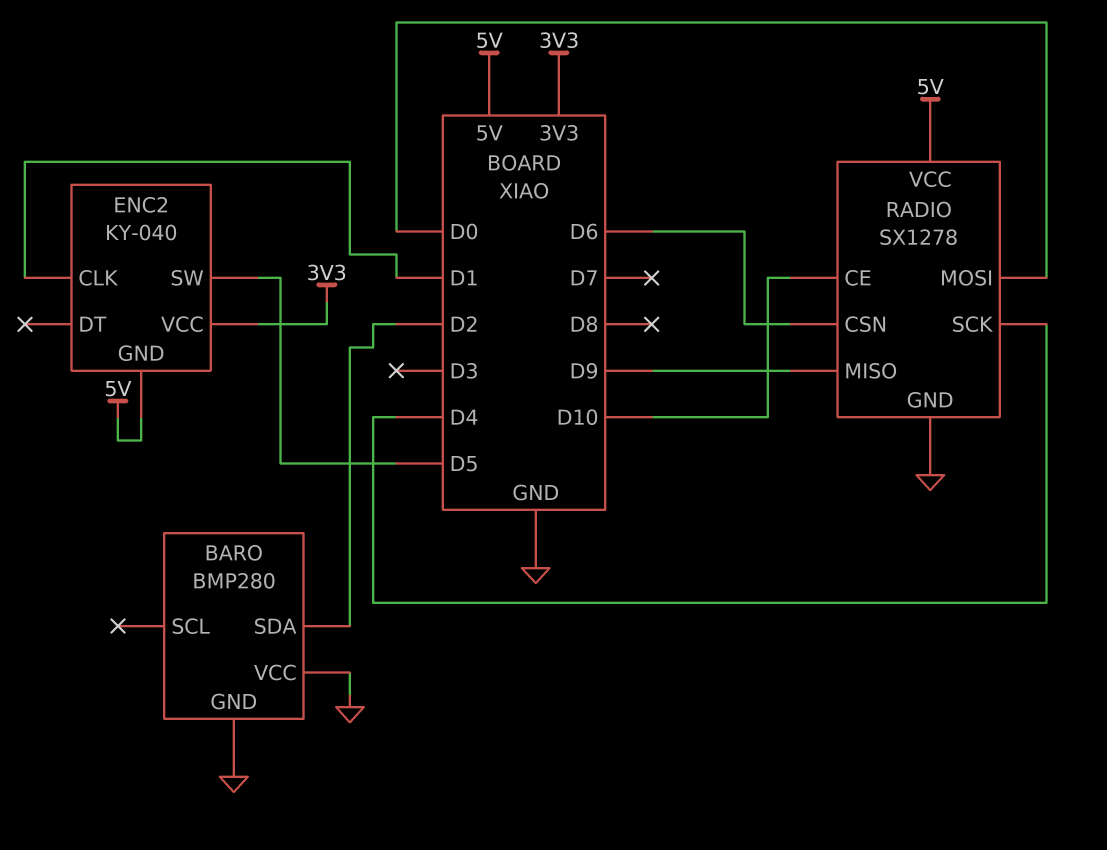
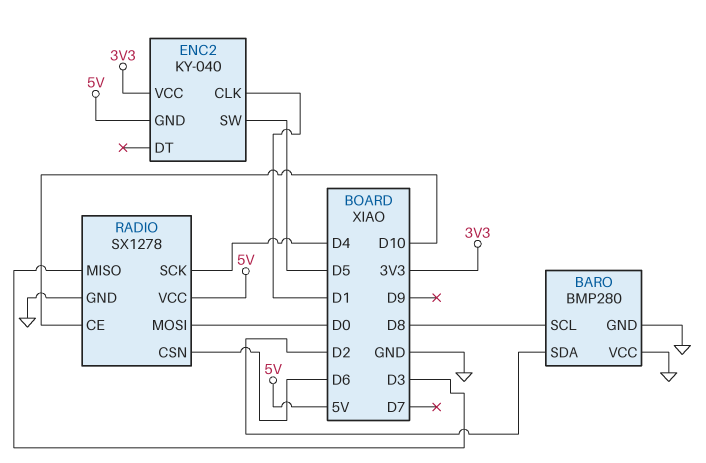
BARO pin SCL: none -> D8
RADIO pin MISO: D9 -> D3

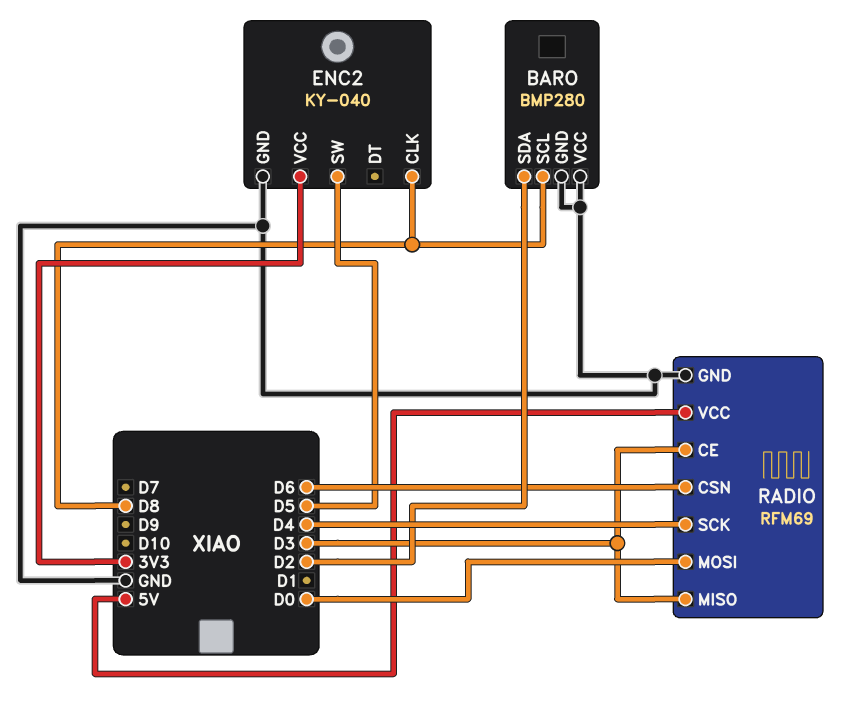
ENC2 pin CLK: D1 -> D8
ENC2 pin GND: 5V -> GND
RADIO: SX1278 -> RFM69
RADIO pin CE: D10 -> D3

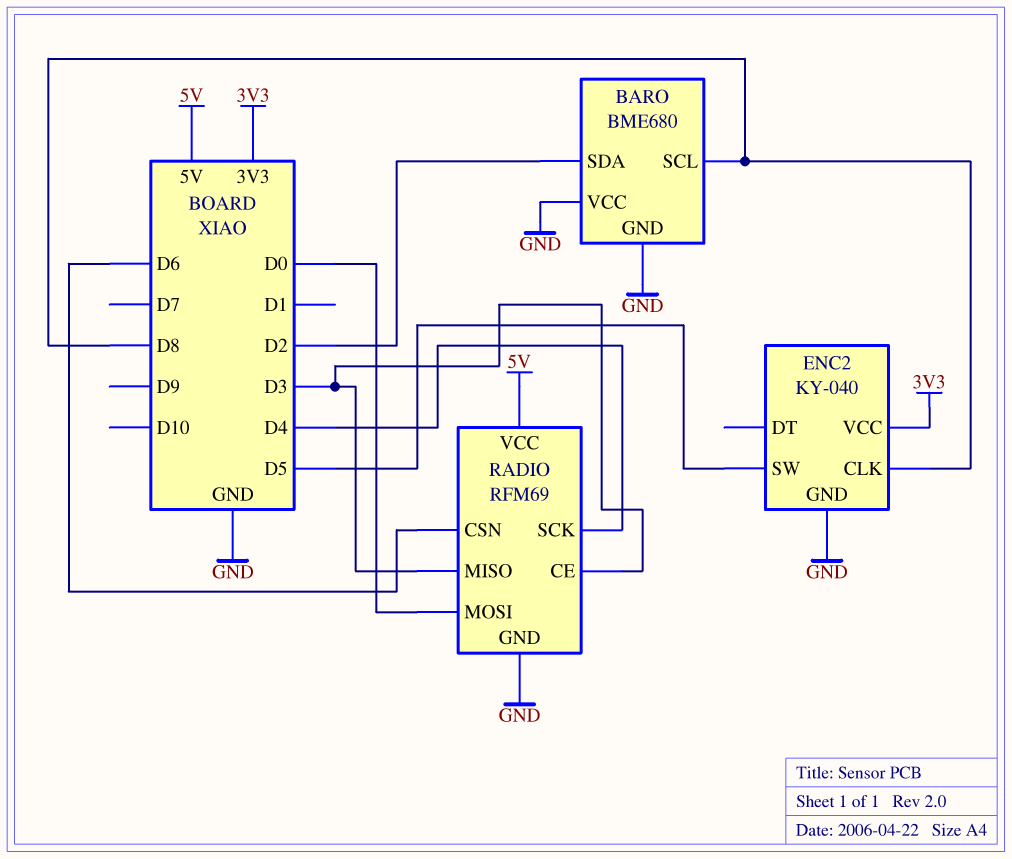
BARO: BMP280 -> BME680

